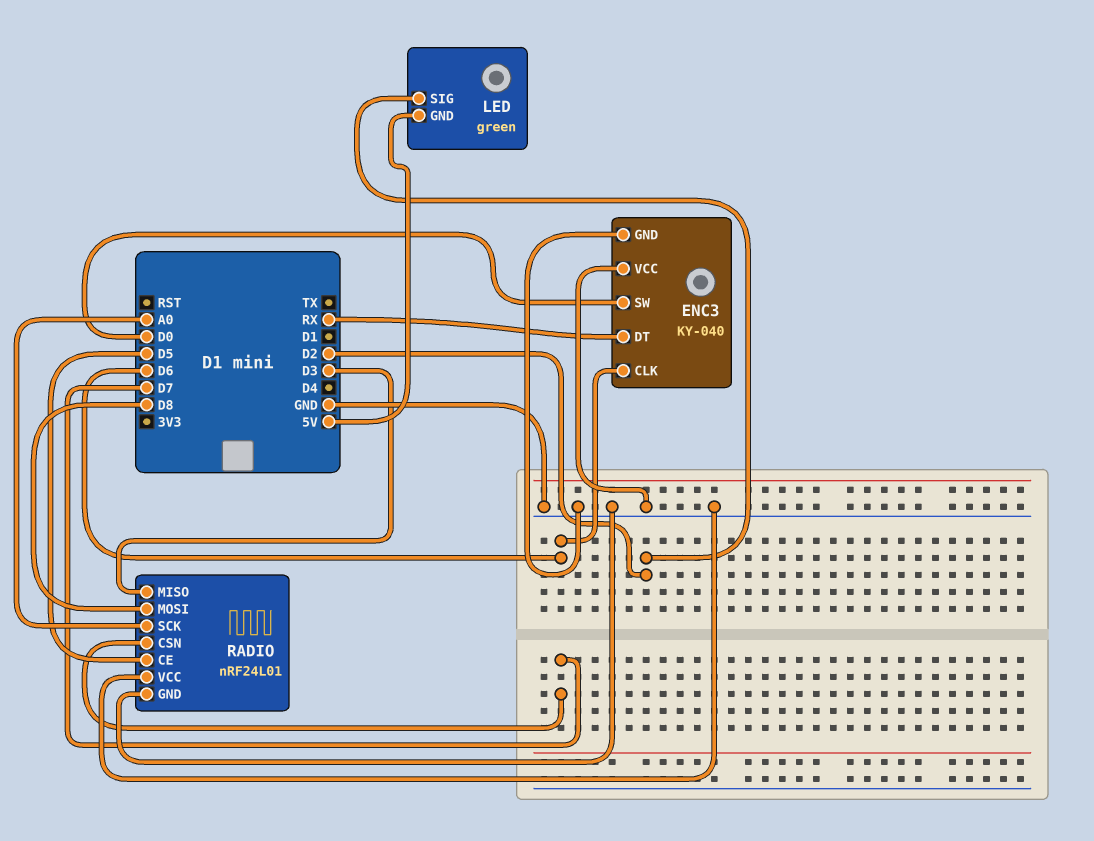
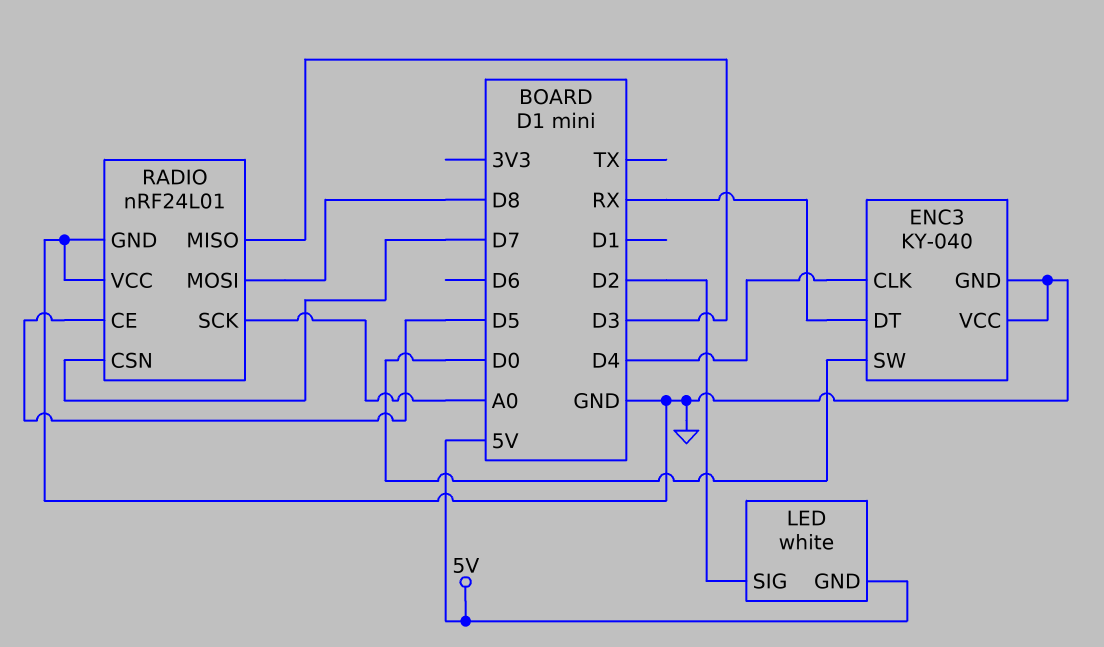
ENC3 pin CLK: D6 -> D4
LED: green -> white

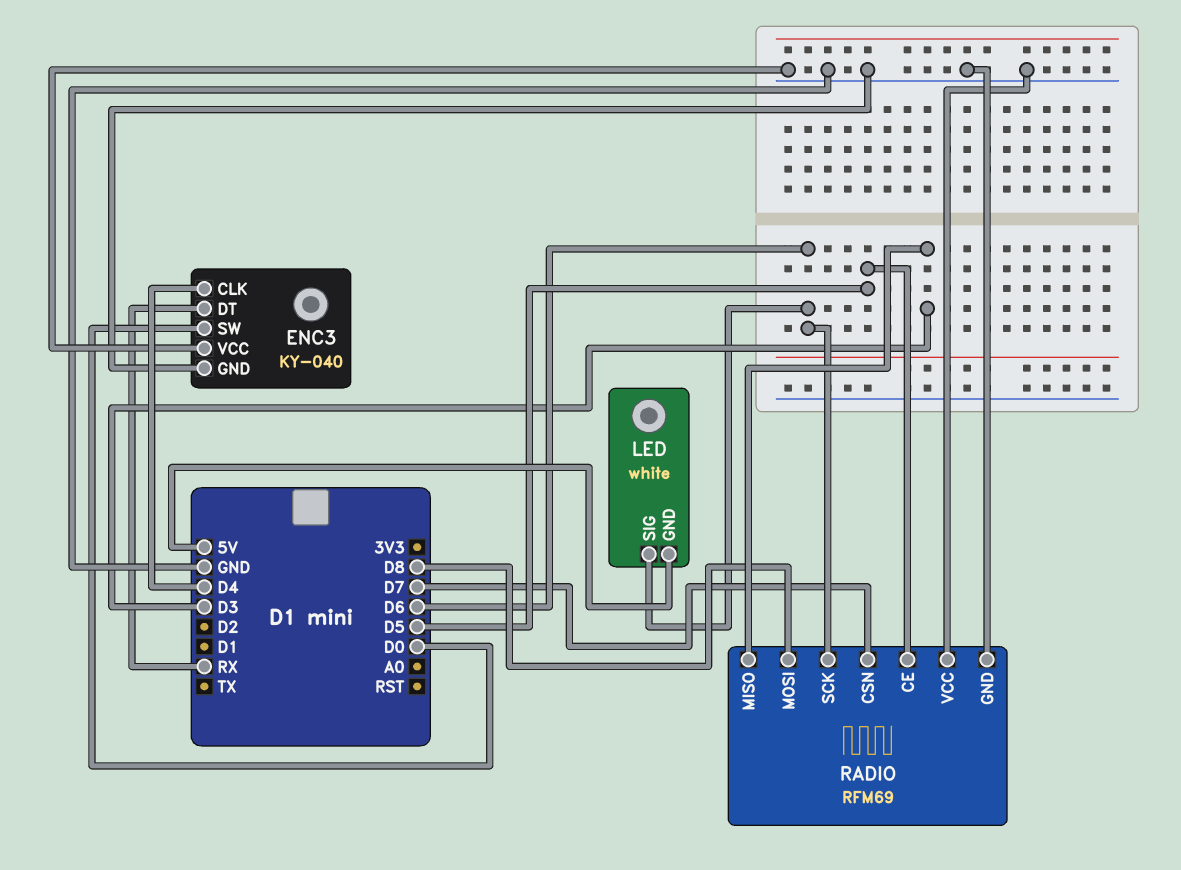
LED pin SIG: D2 -> D6
RADIO: nRF24L01 -> RFM69
RADIO pin SCK: A0 -> D6

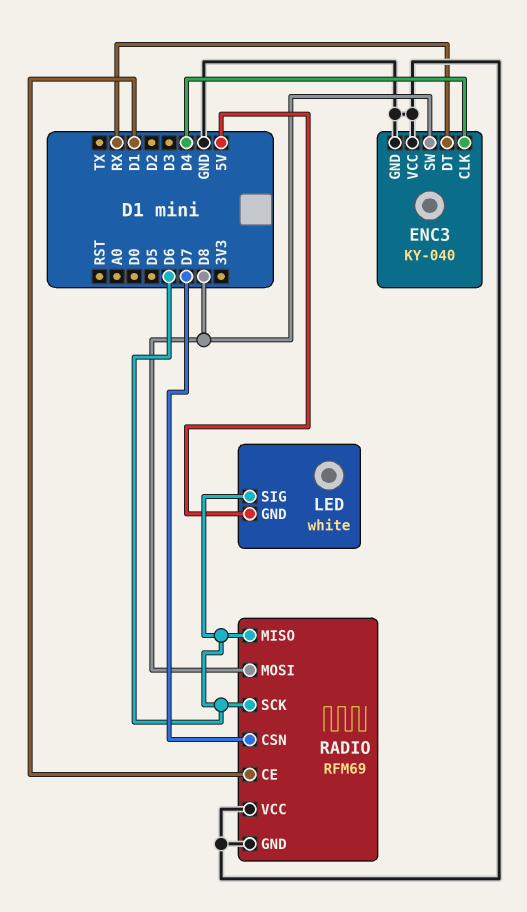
ENC3 pin SW: D0 -> D8
RADIO pin CE: D5 -> D1
RADIO pin MISO: D3 -> D6

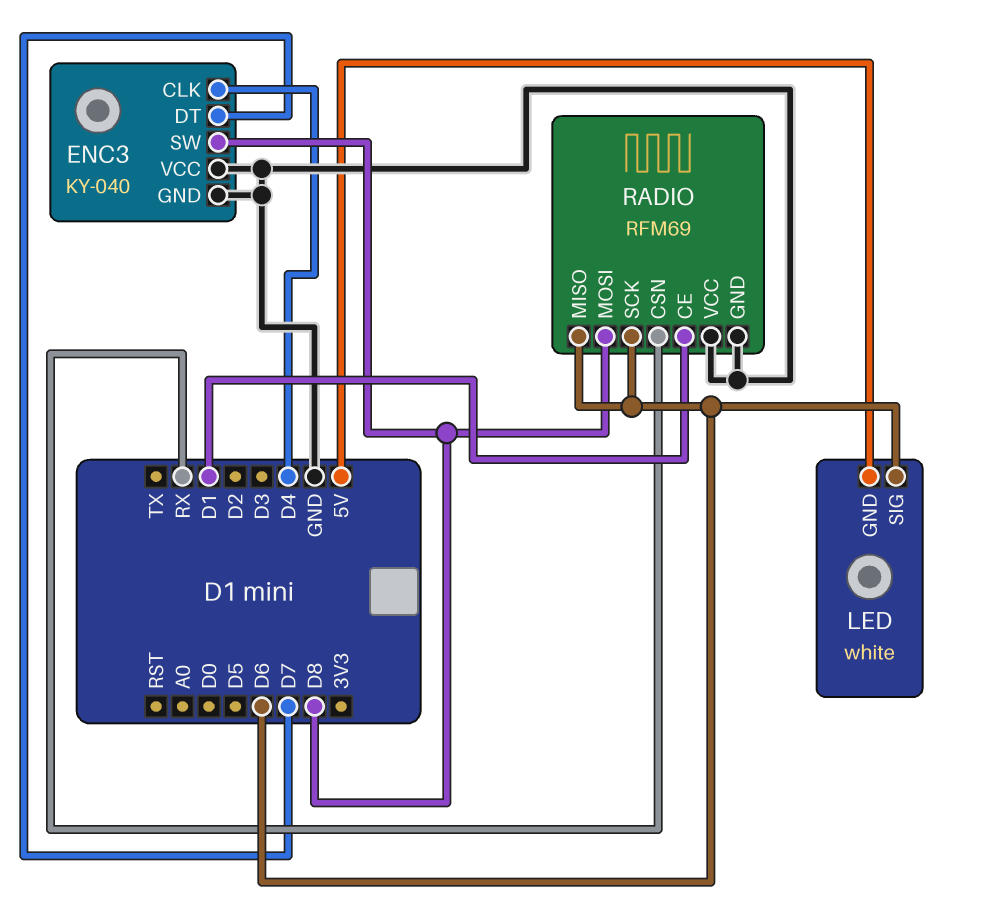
ENC3 pin DT: RX -> D7
RADIO pin CSN: D7 -> RX

